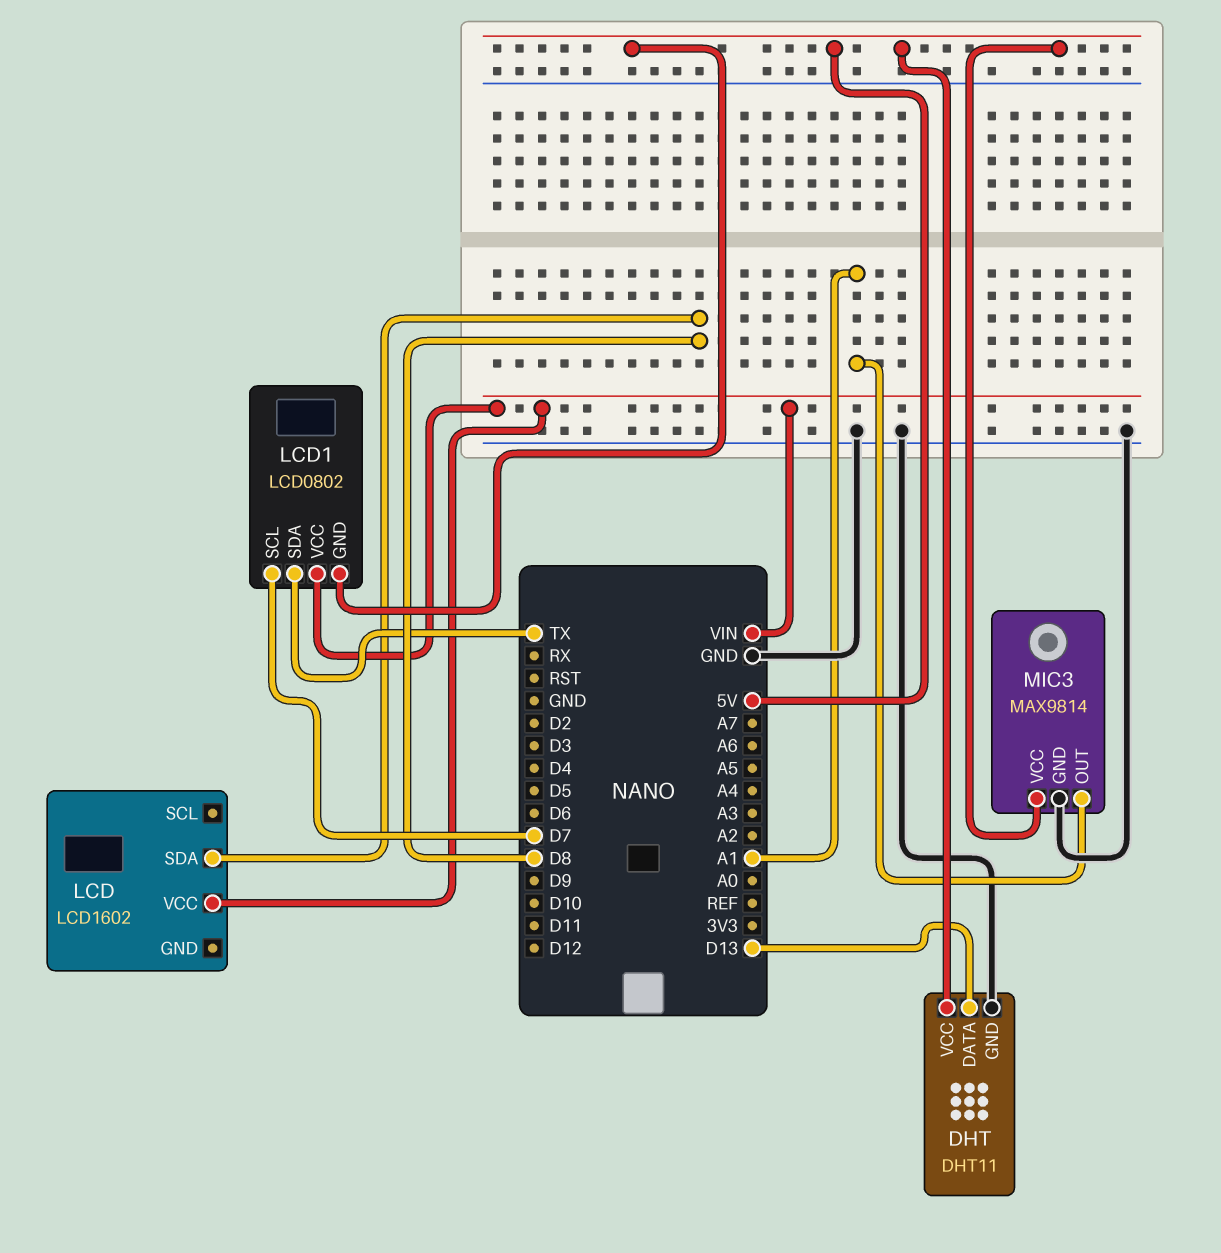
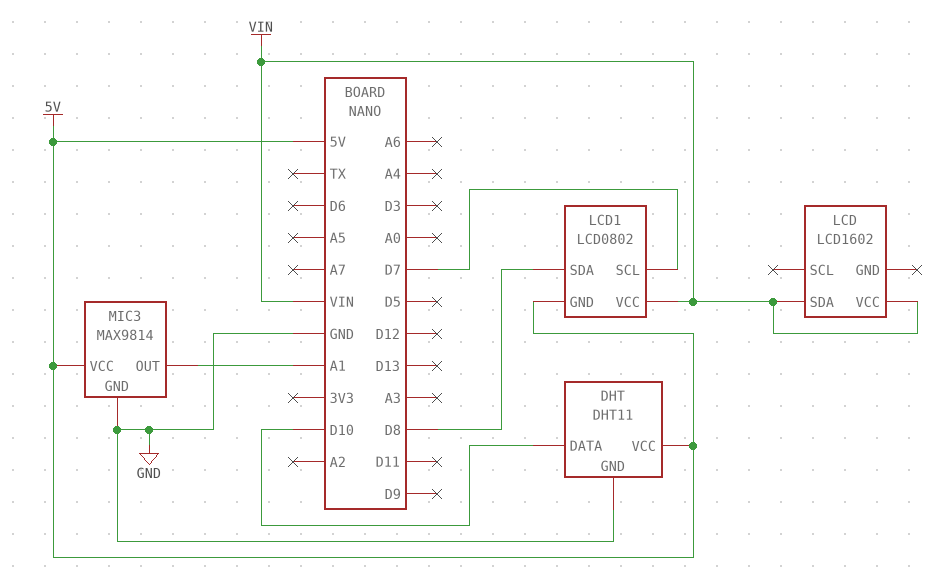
DHT pin DATA: D13 -> D10
LCD pin SDA: D8 -> VIN
LCD1 pin SDA: TX -> D8

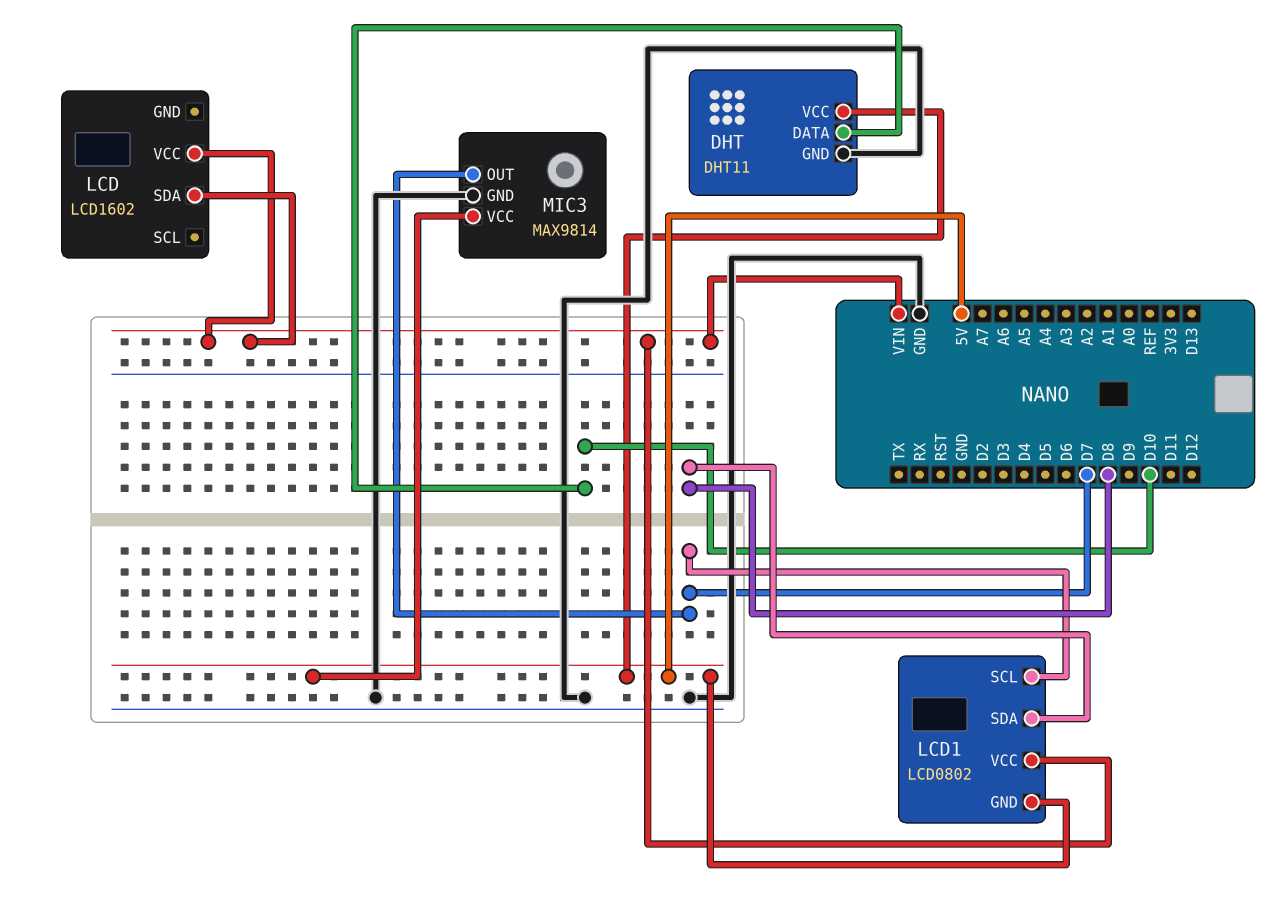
MIC3 pin OUT: A1 -> D7

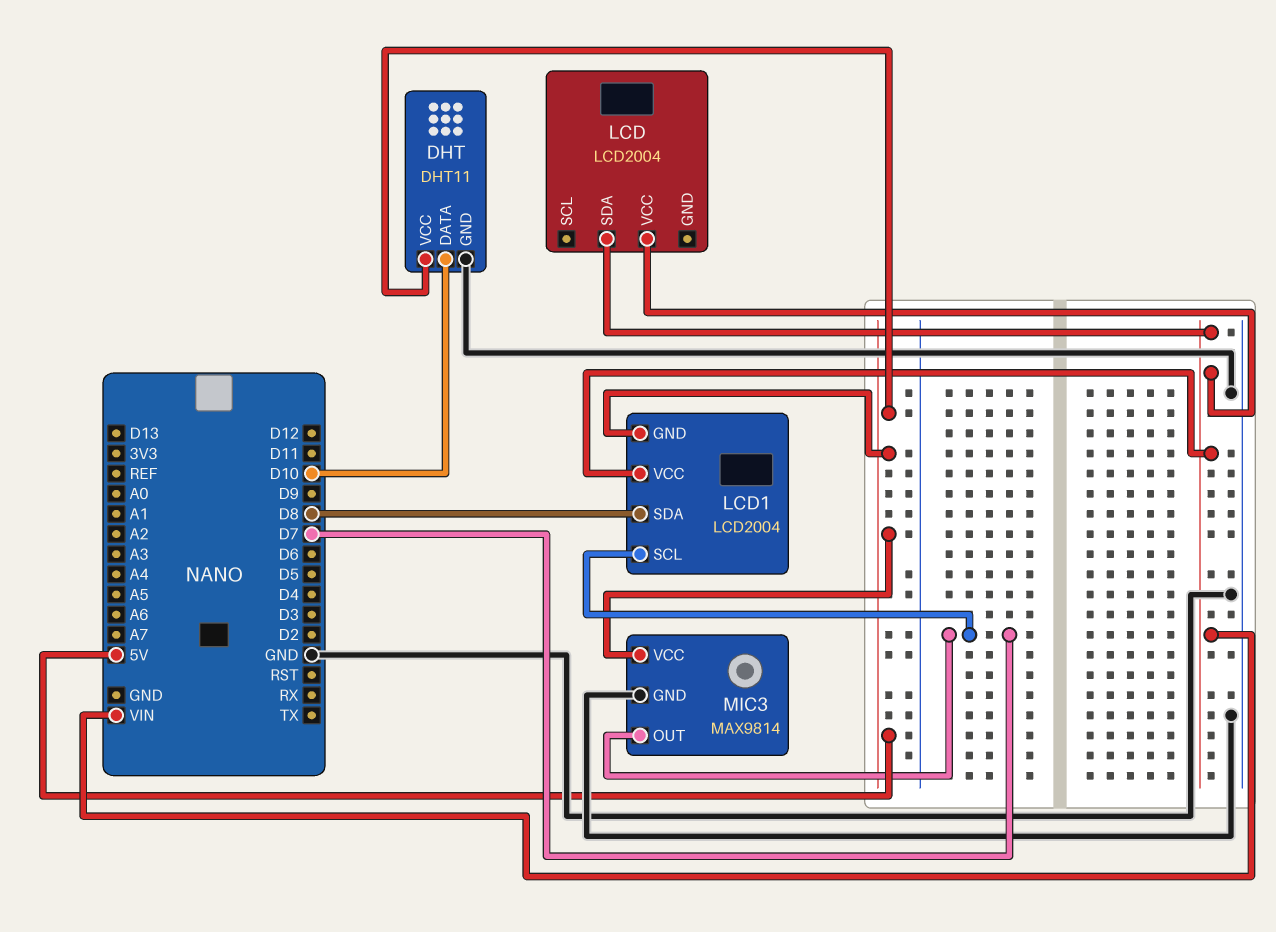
LCD: LCD1602 -> LCD2004
LCD1: LCD0802 -> LCD2004

